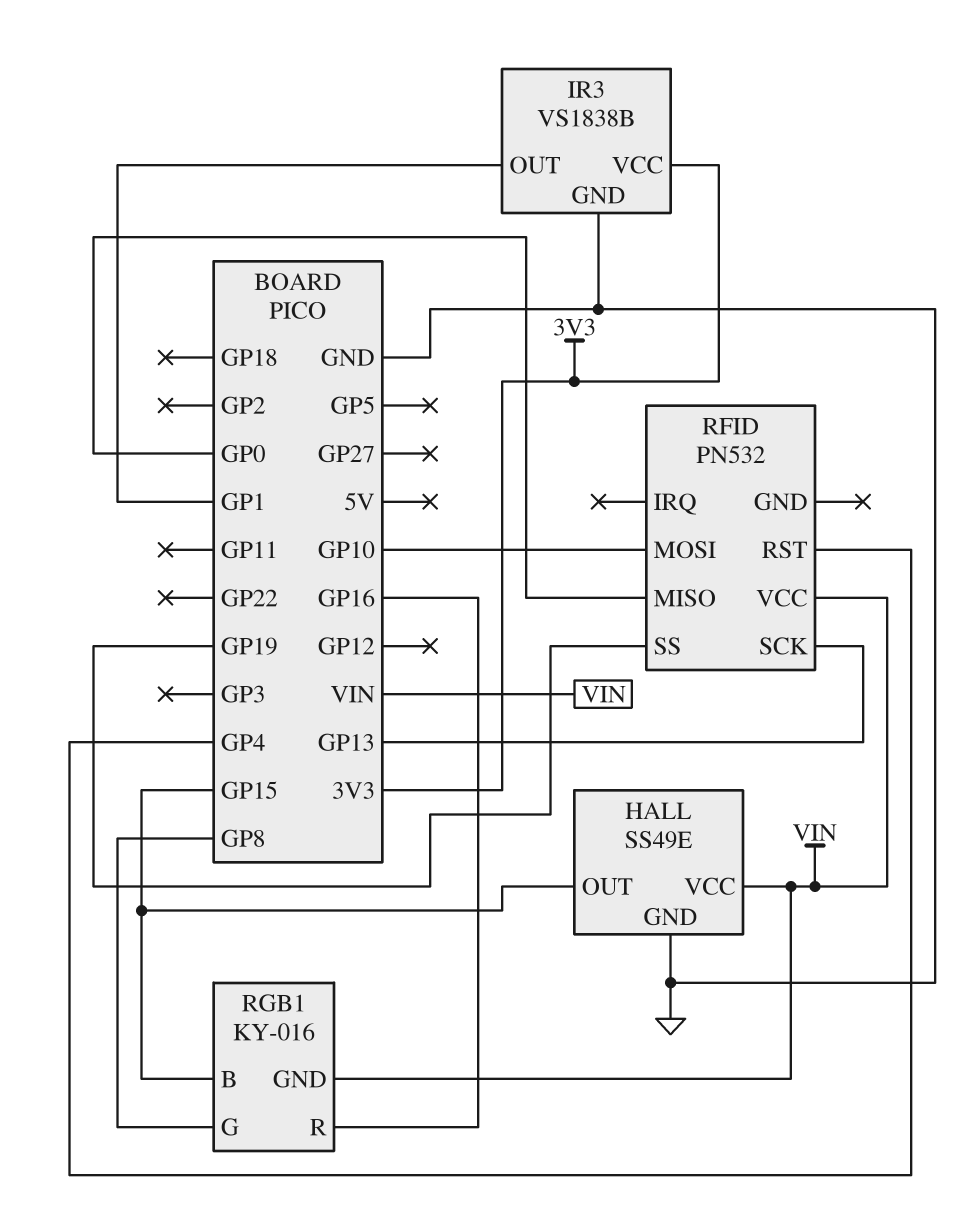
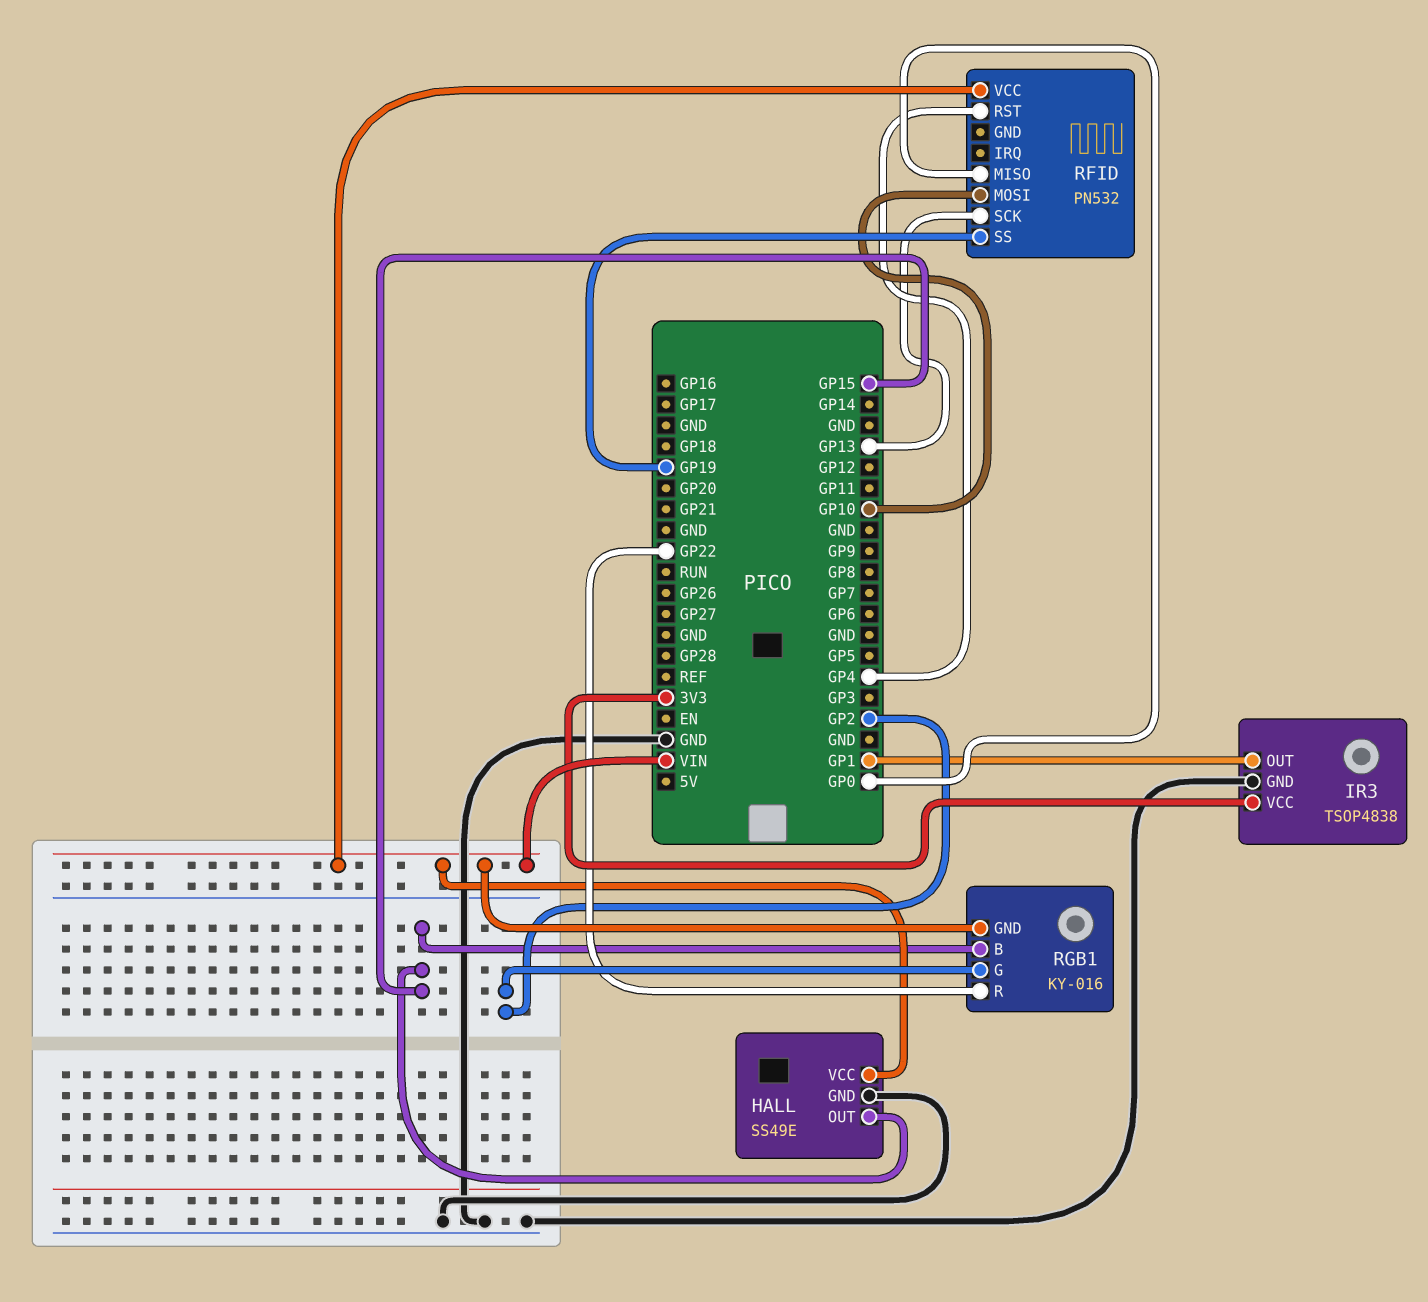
IR3: VS1838B -> TSOP4838
RGB1 pin G: GP8 -> GP2
RGB1 pin R: GP16 -> GP22

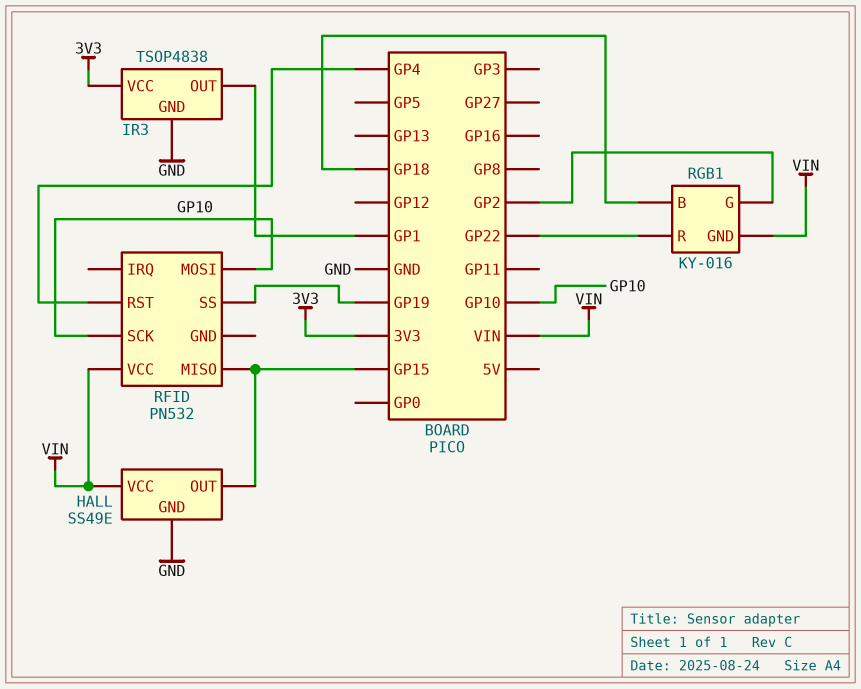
RFID pin MISO: GP0 -> GP15
RFID pin SCK: GP13 -> GP10
RGB1 pin B: GP15 -> GP18

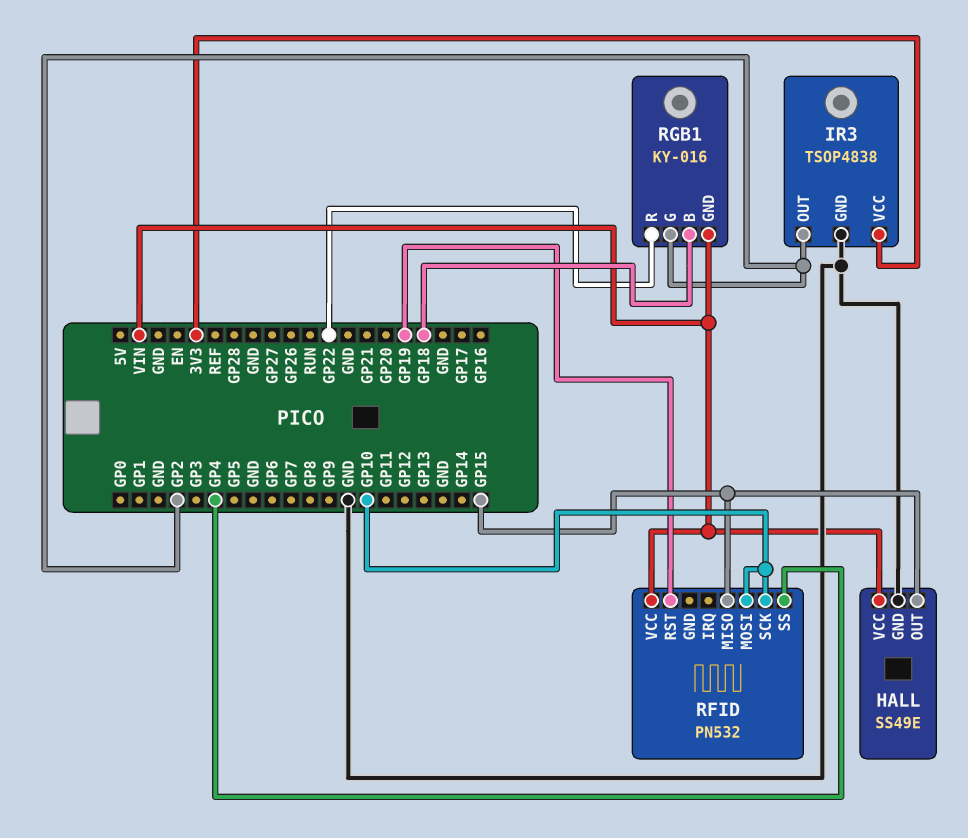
IR3 pin OUT: GP1 -> GP2
RFID pin RST: GP4 -> GP19
RFID pin SS: GP19 -> GP4

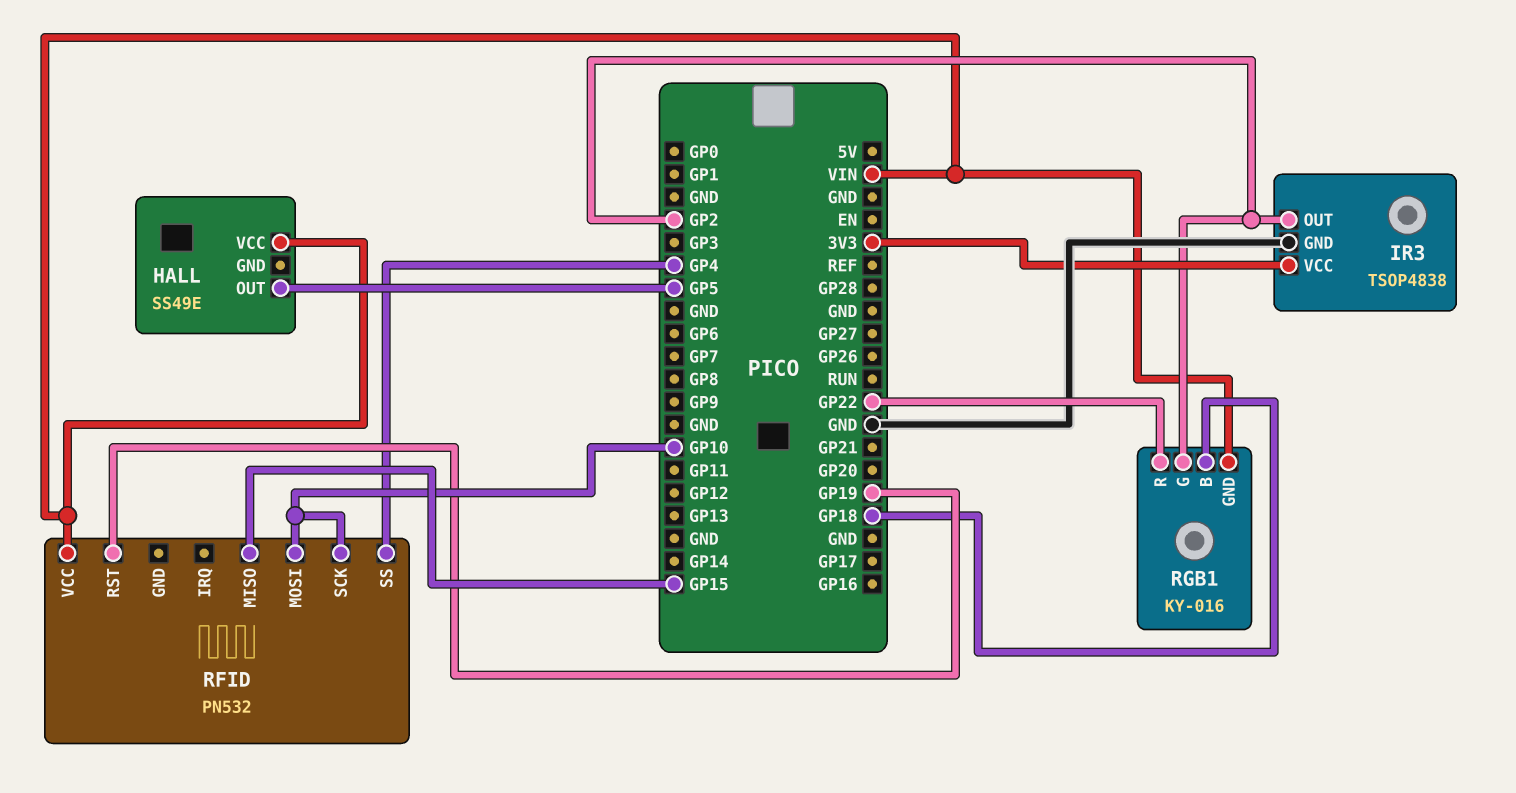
HALL pin GND: GND -> none
HALL pin OUT: GP15 -> GP5

